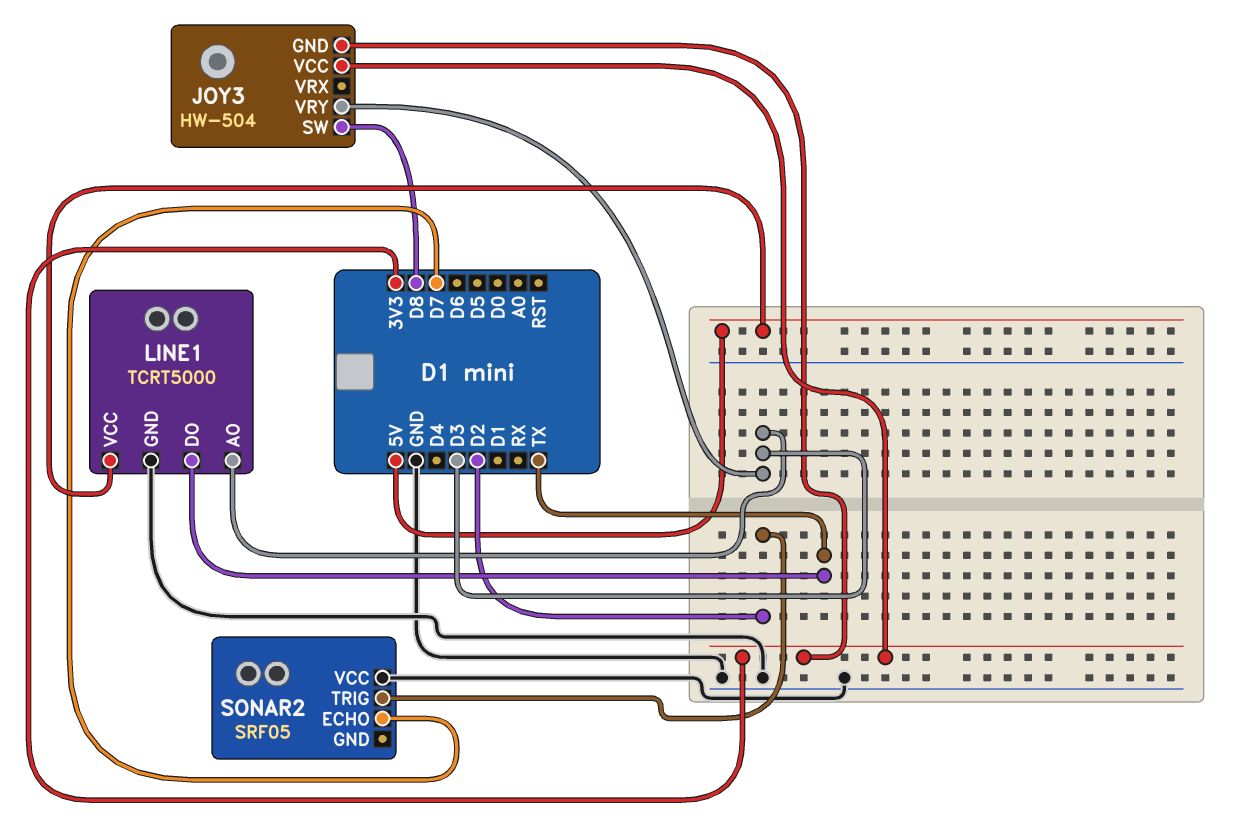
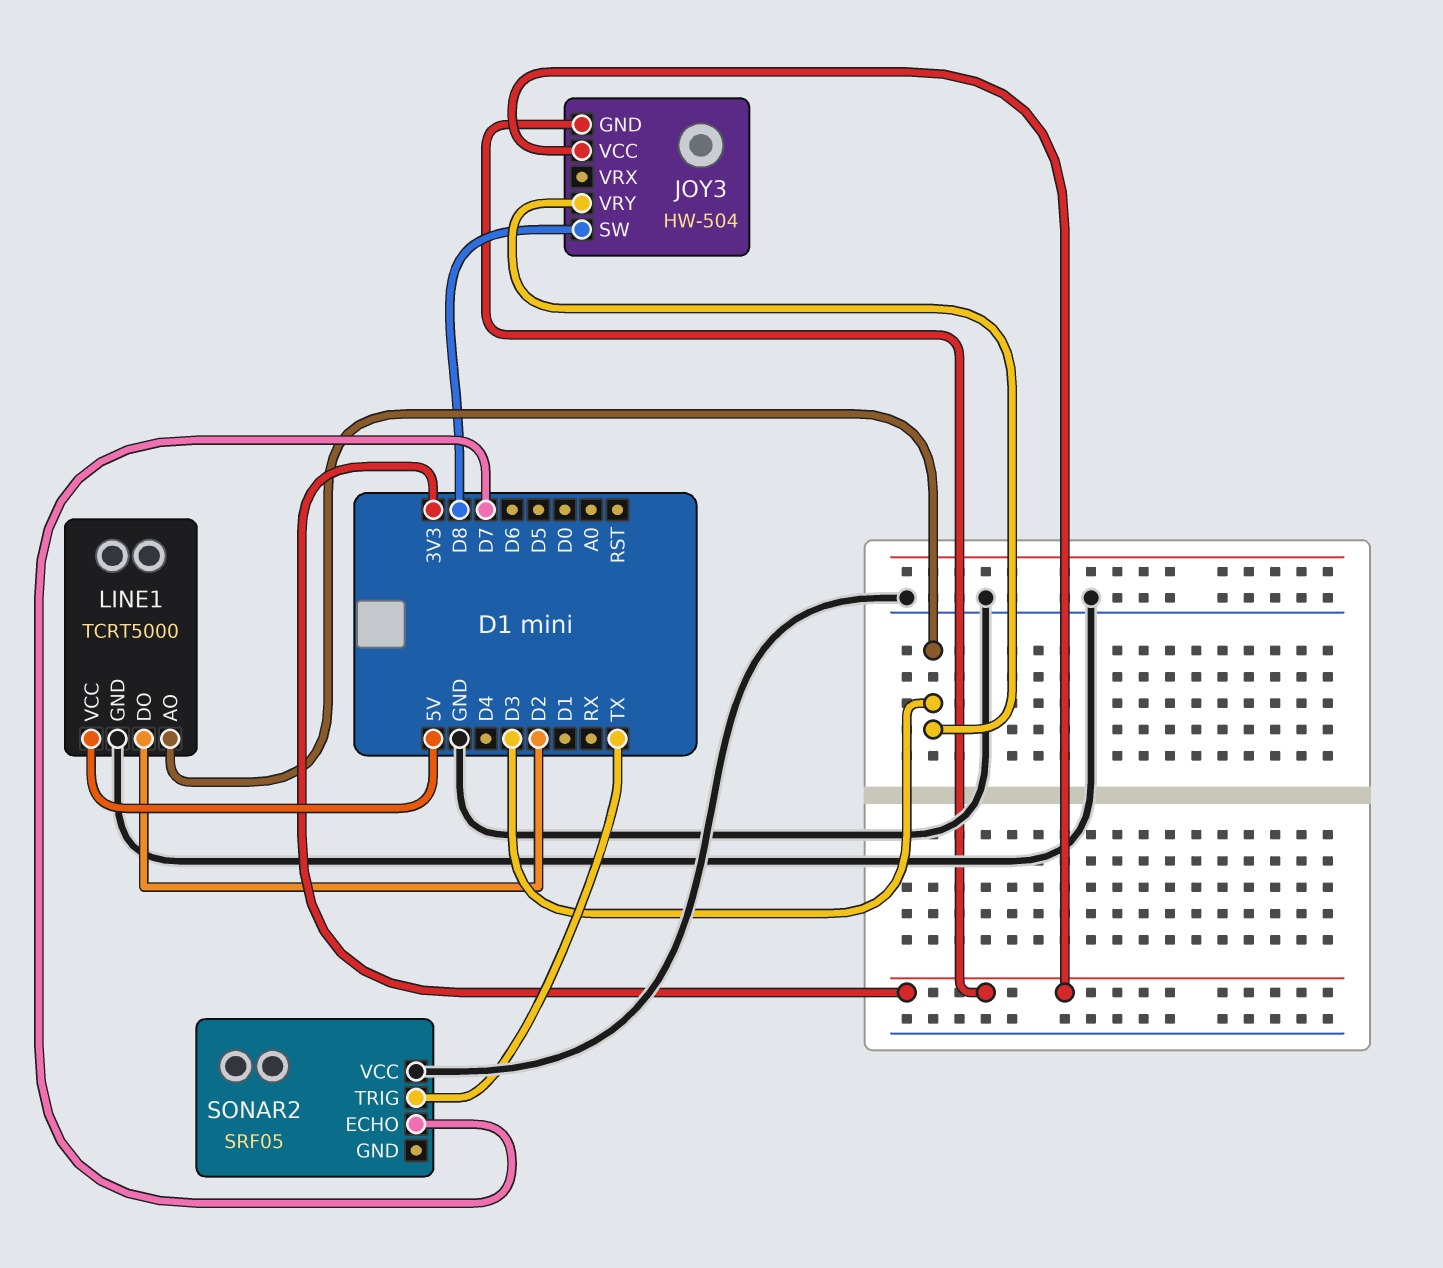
LINE1 pin DO: TX -> D2
SONAR2 pin TRIG: D2 -> TX

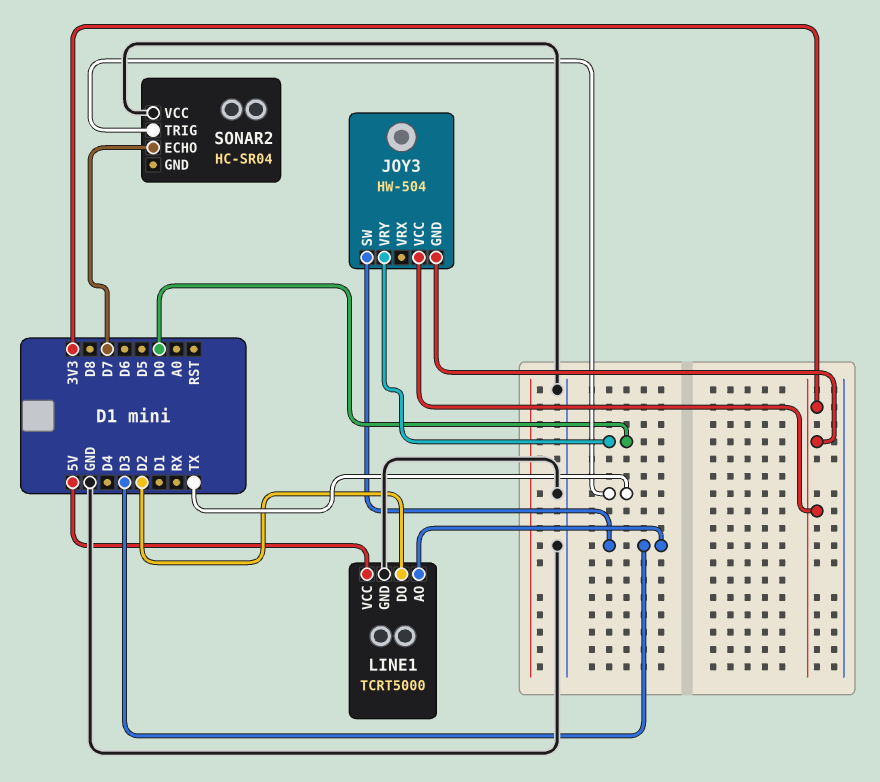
JOY3 pin SW: D8 -> D3
JOY3 pin VRY: D3 -> D0
SONAR2: SRF05 -> HC-SR04

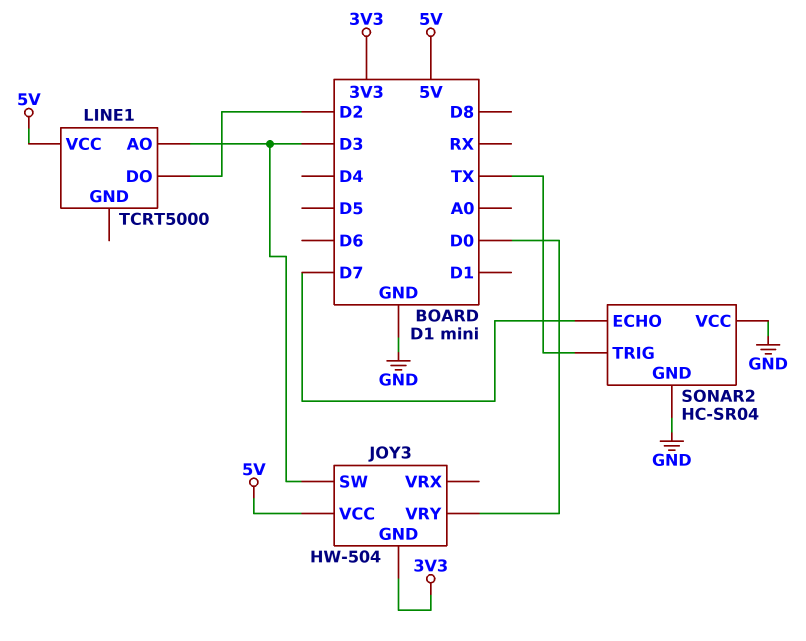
JOY3 pin VCC: 3V3 -> 5V
LINE1 pin GND: GND -> none
SONAR2 pin GND: none -> GND

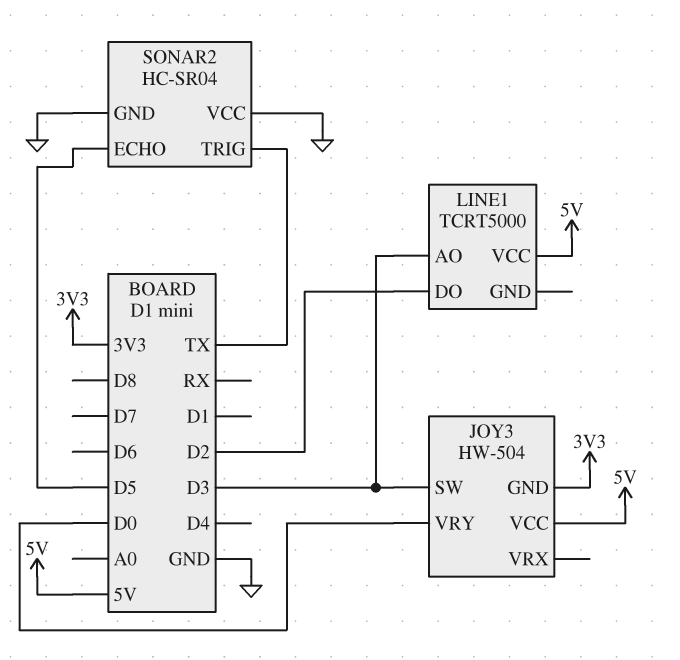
SONAR2 pin ECHO: D7 -> D5

